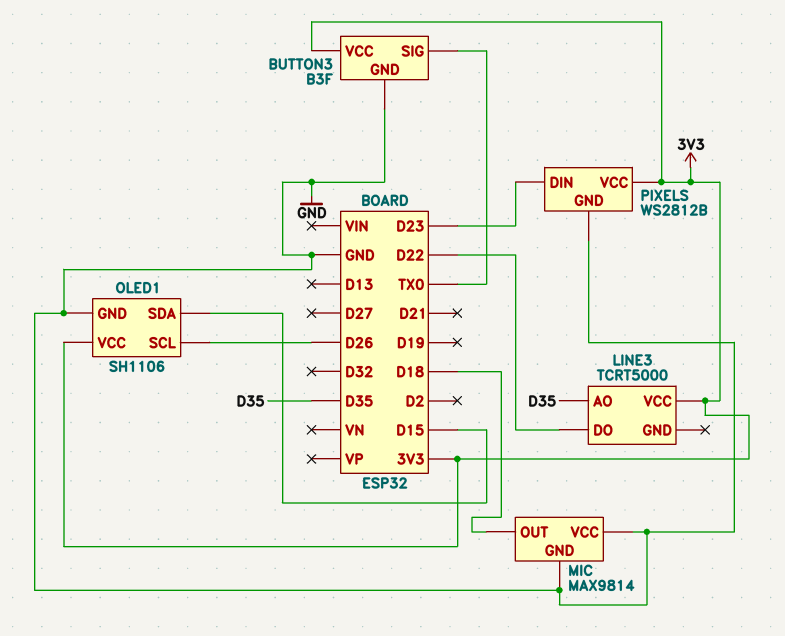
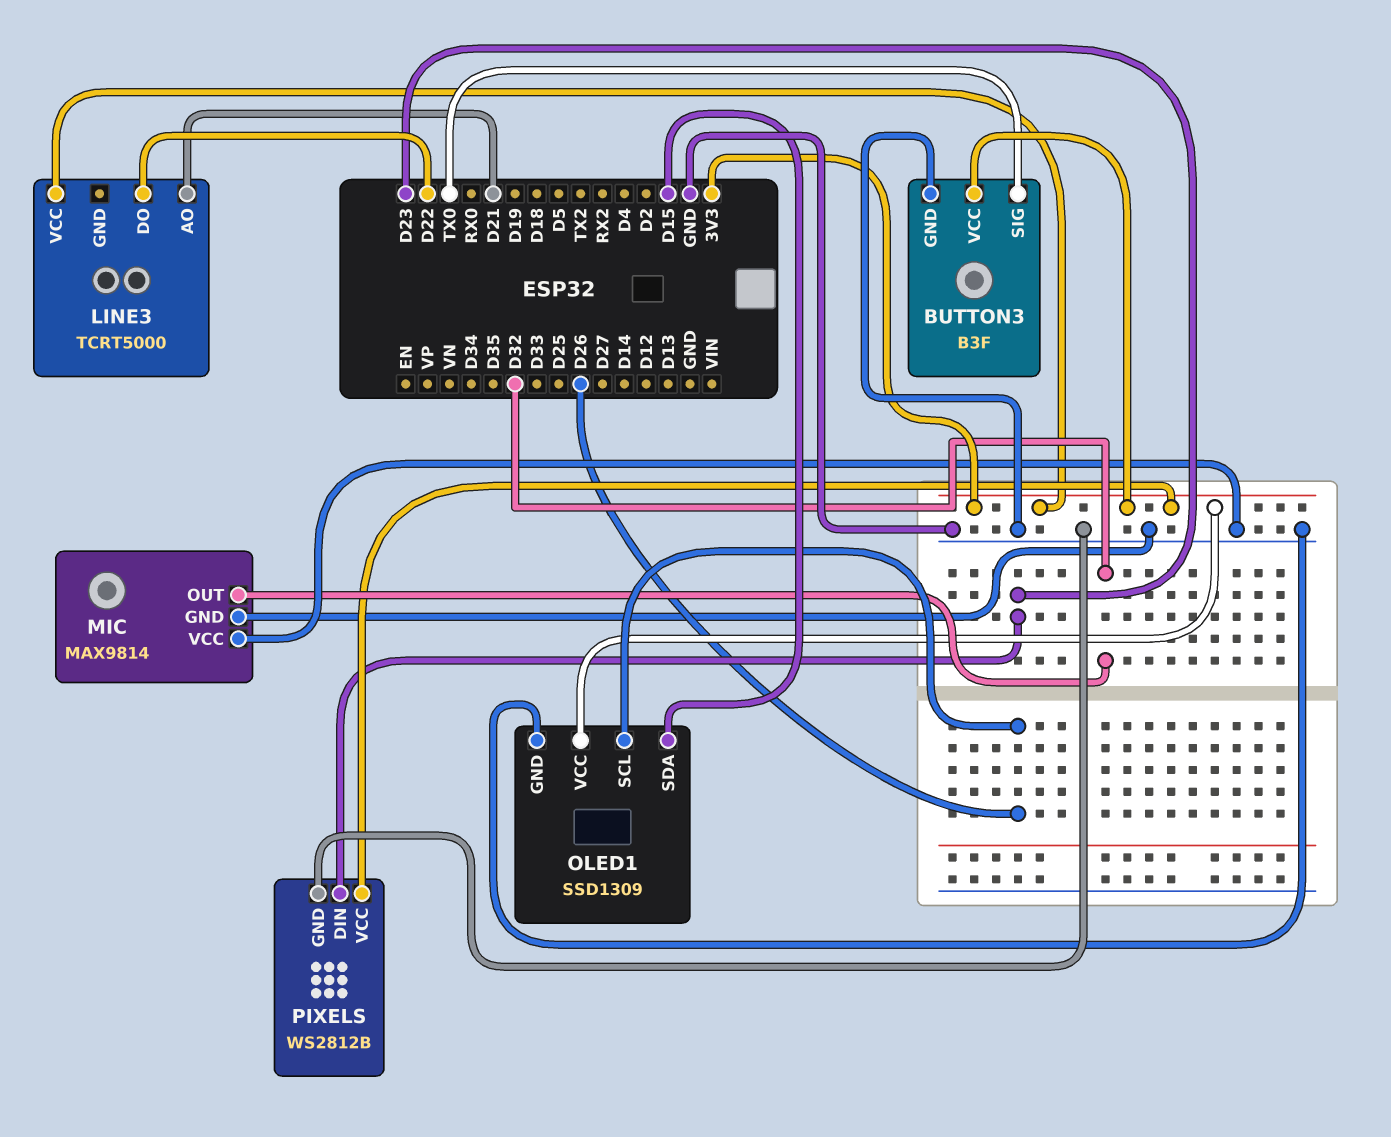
LINE3 pin AO: D35 -> D21
MIC pin OUT: D18 -> D32
OLED1: SH1106 -> SSD1309

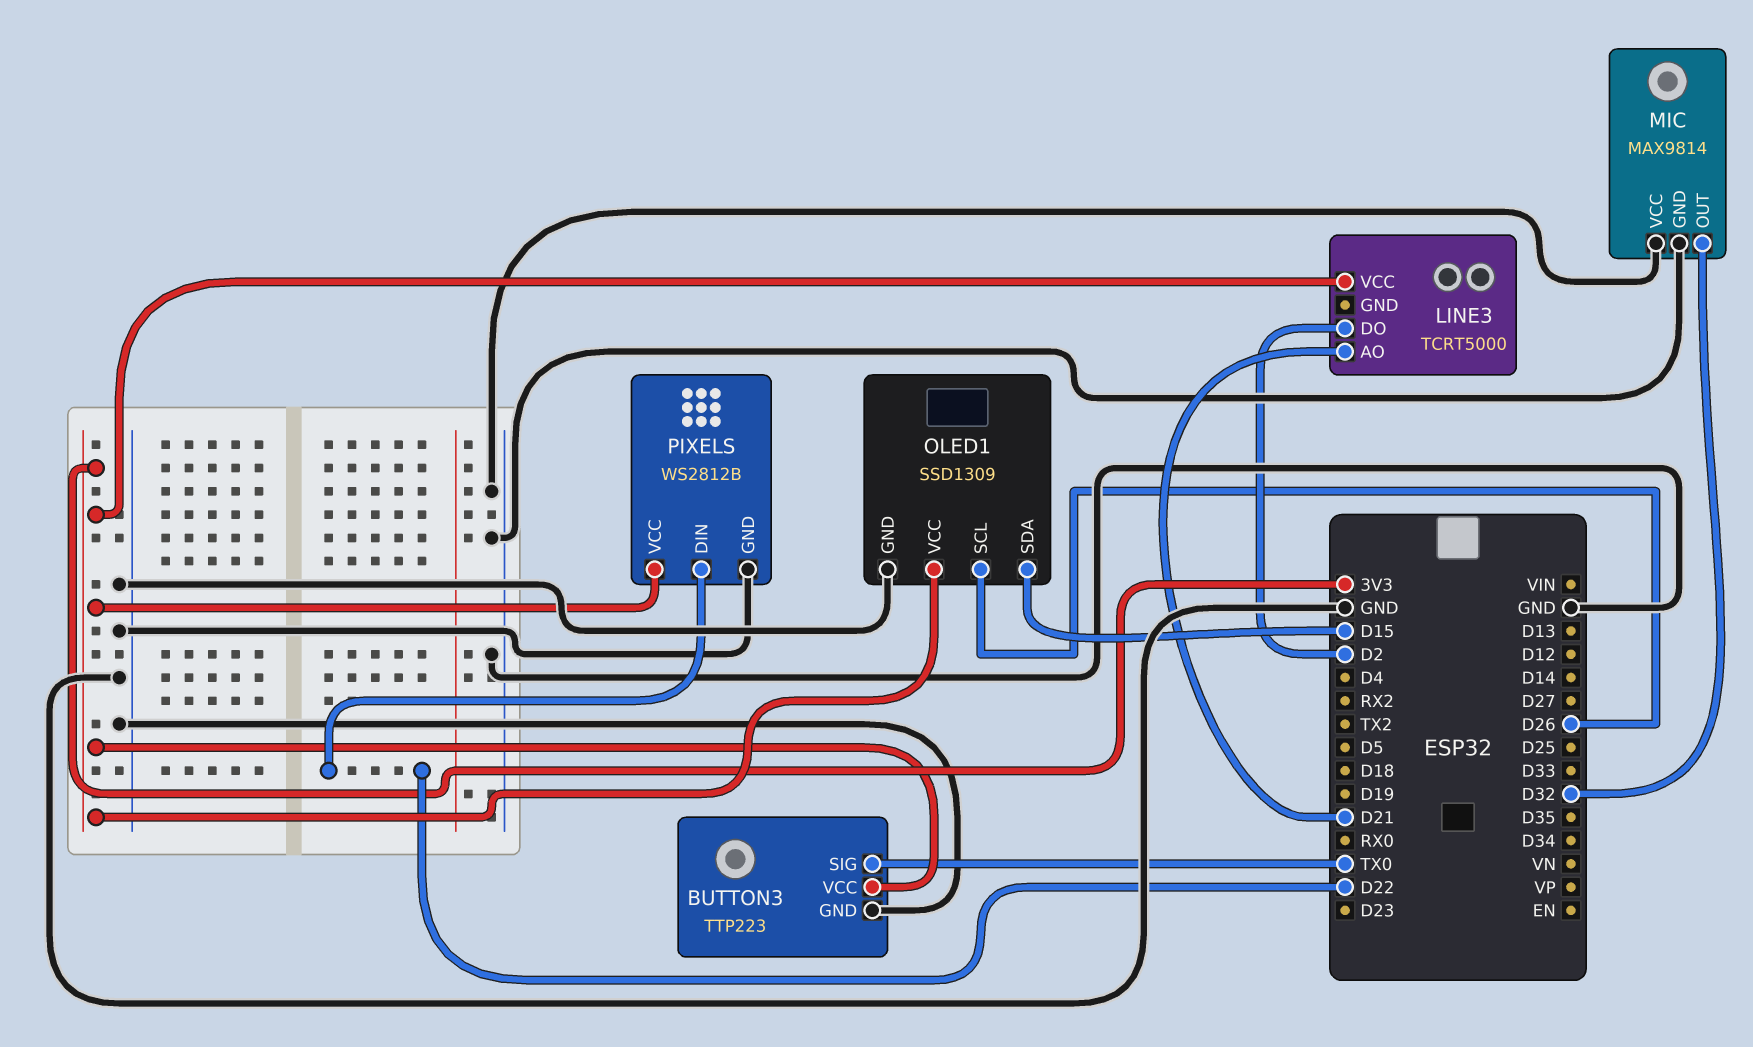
BUTTON3: B3F -> TTP223
LINE3 pin DO: D22 -> D2
PIXELS pin DIN: D23 -> D22

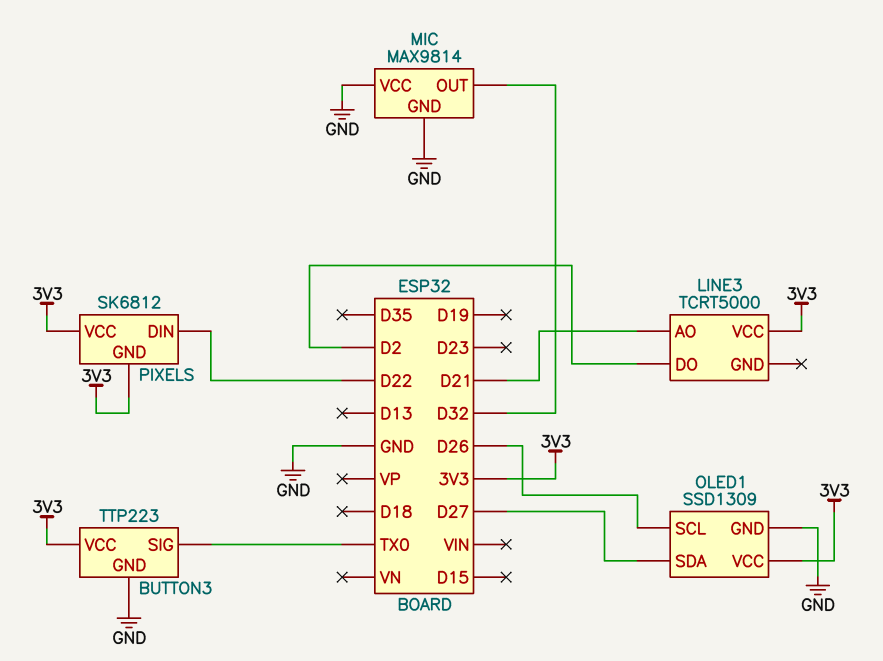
OLED1 pin SDA: D15 -> D27
PIXELS: WS2812B -> SK6812
PIXELS pin GND: GND -> 3V3

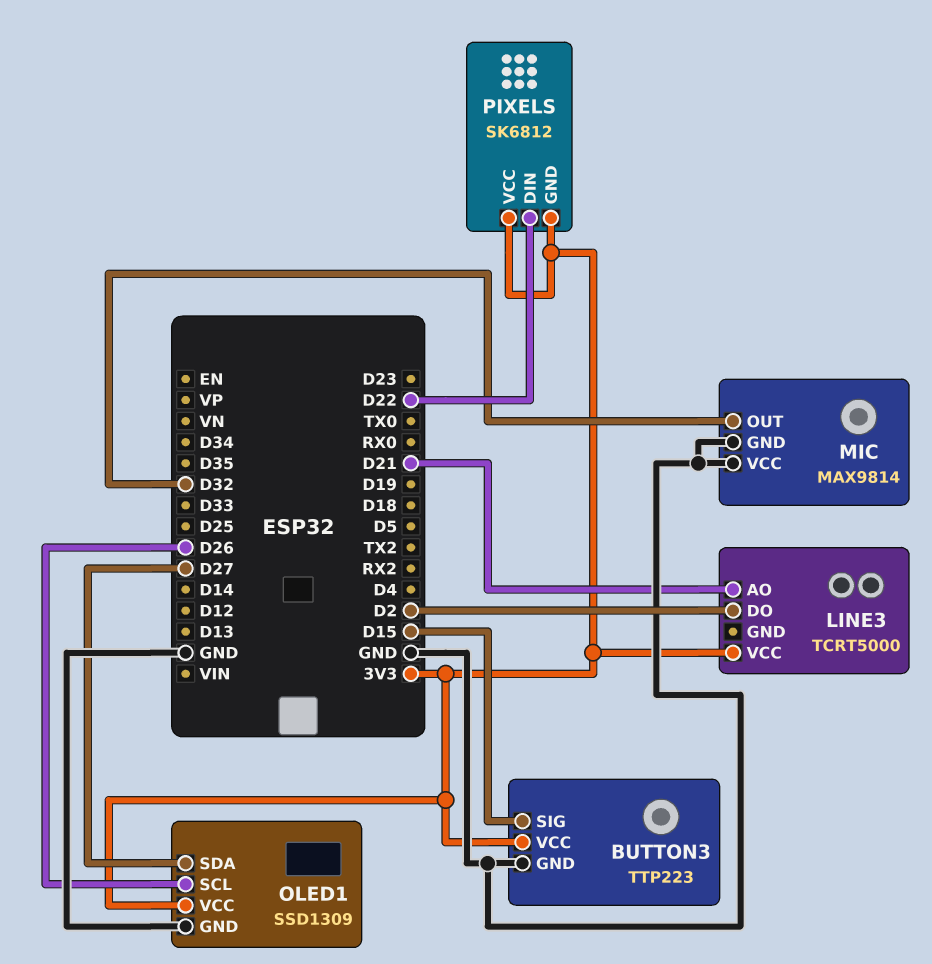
BUTTON3 pin SIG: TX0 -> D15

